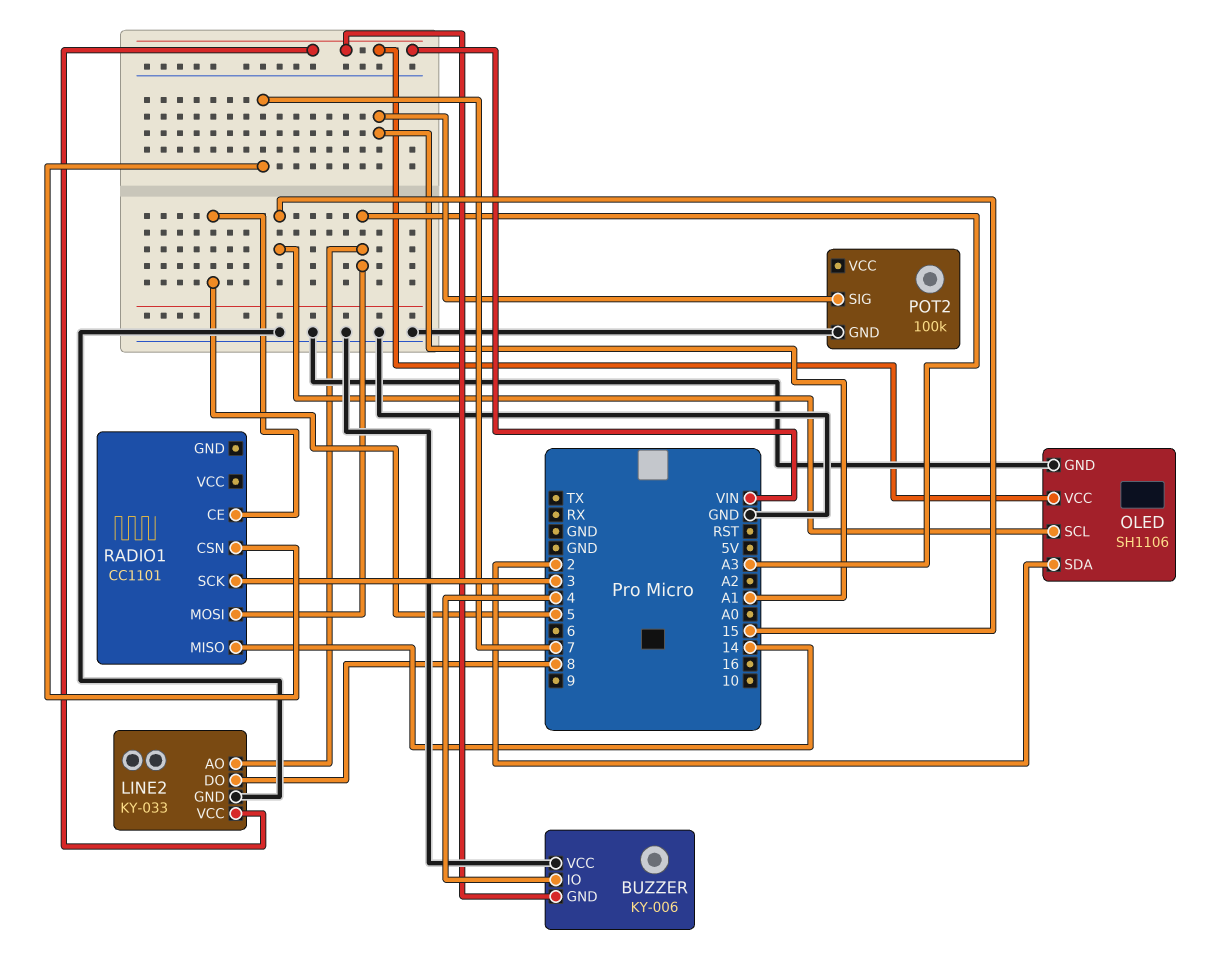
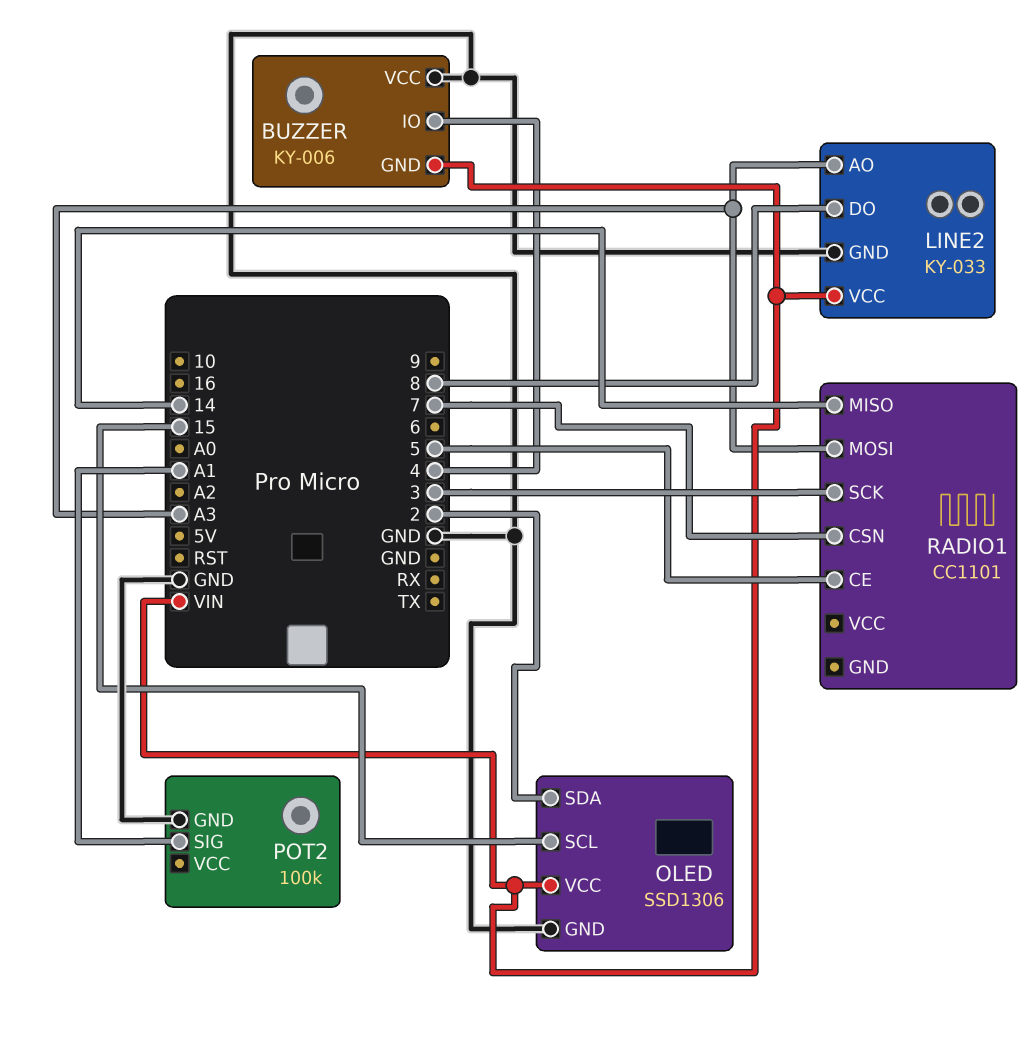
OLED: SH1106 -> SSD1306

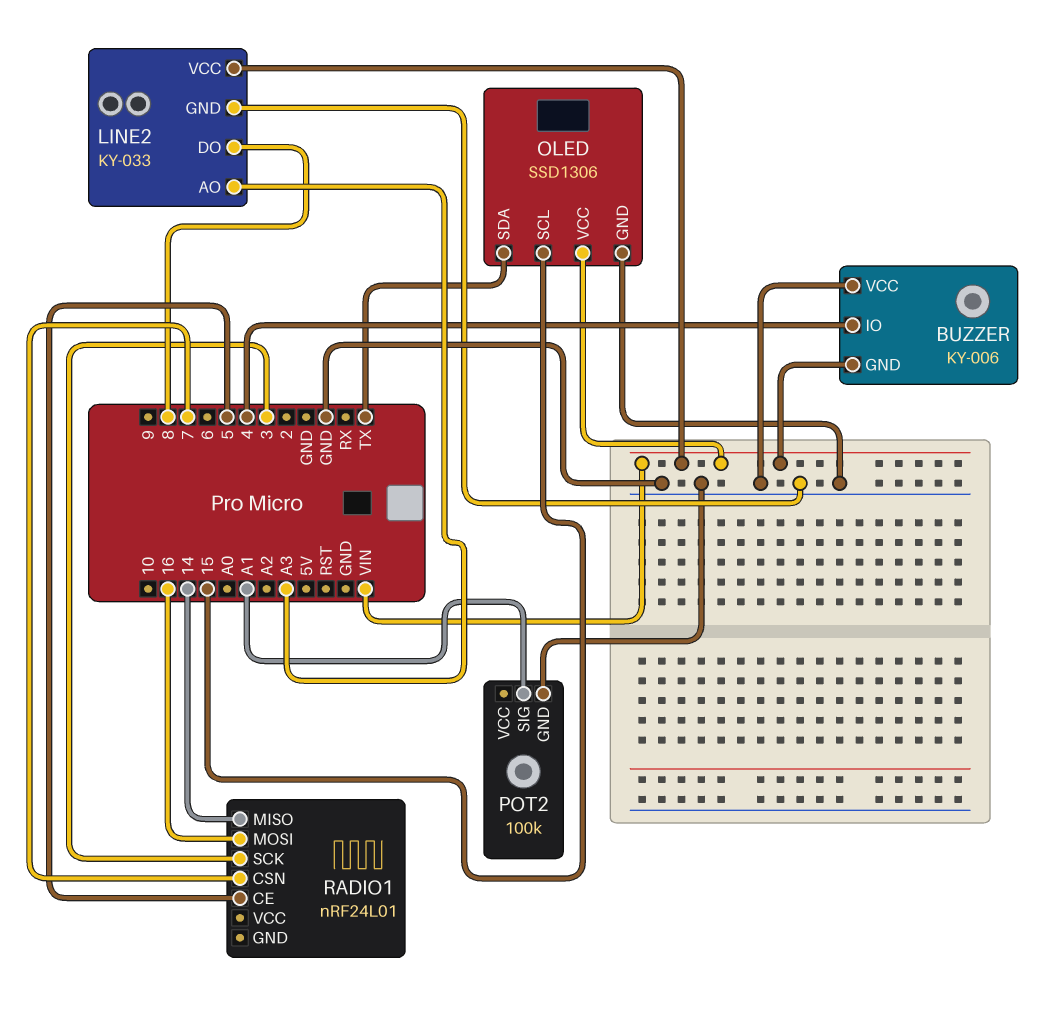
OLED pin SDA: 2 -> TX
RADIO1: CC1101 -> nRF24L01
RADIO1 pin MOSI: A3 -> 16

